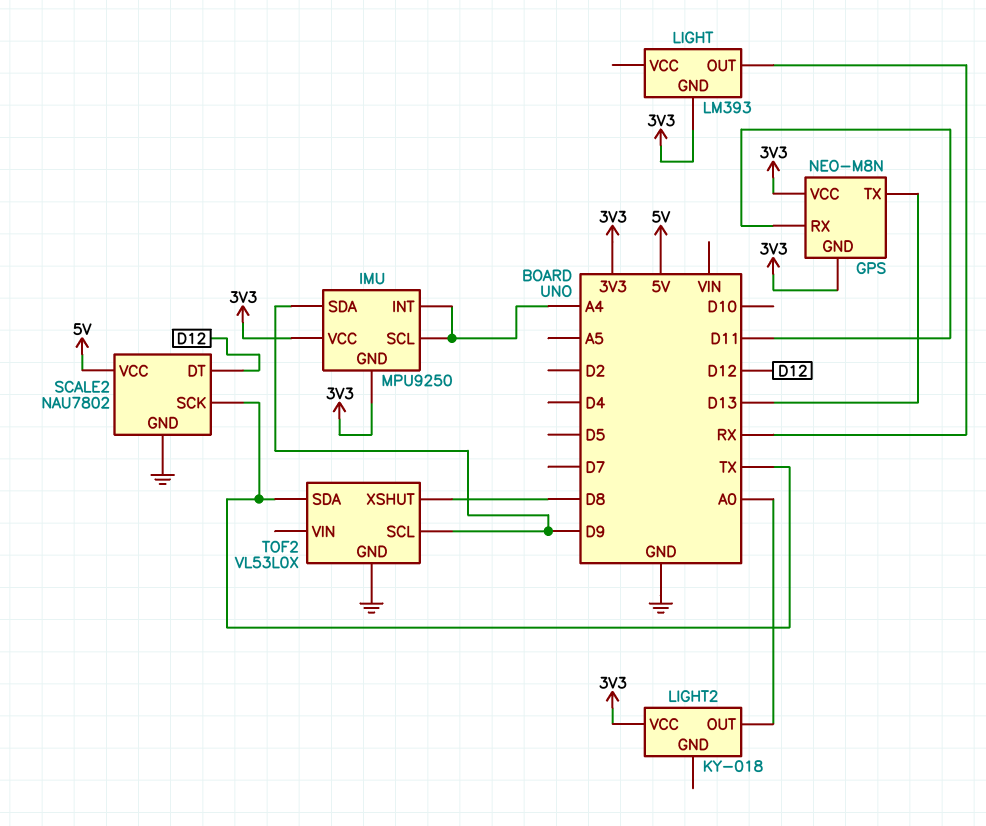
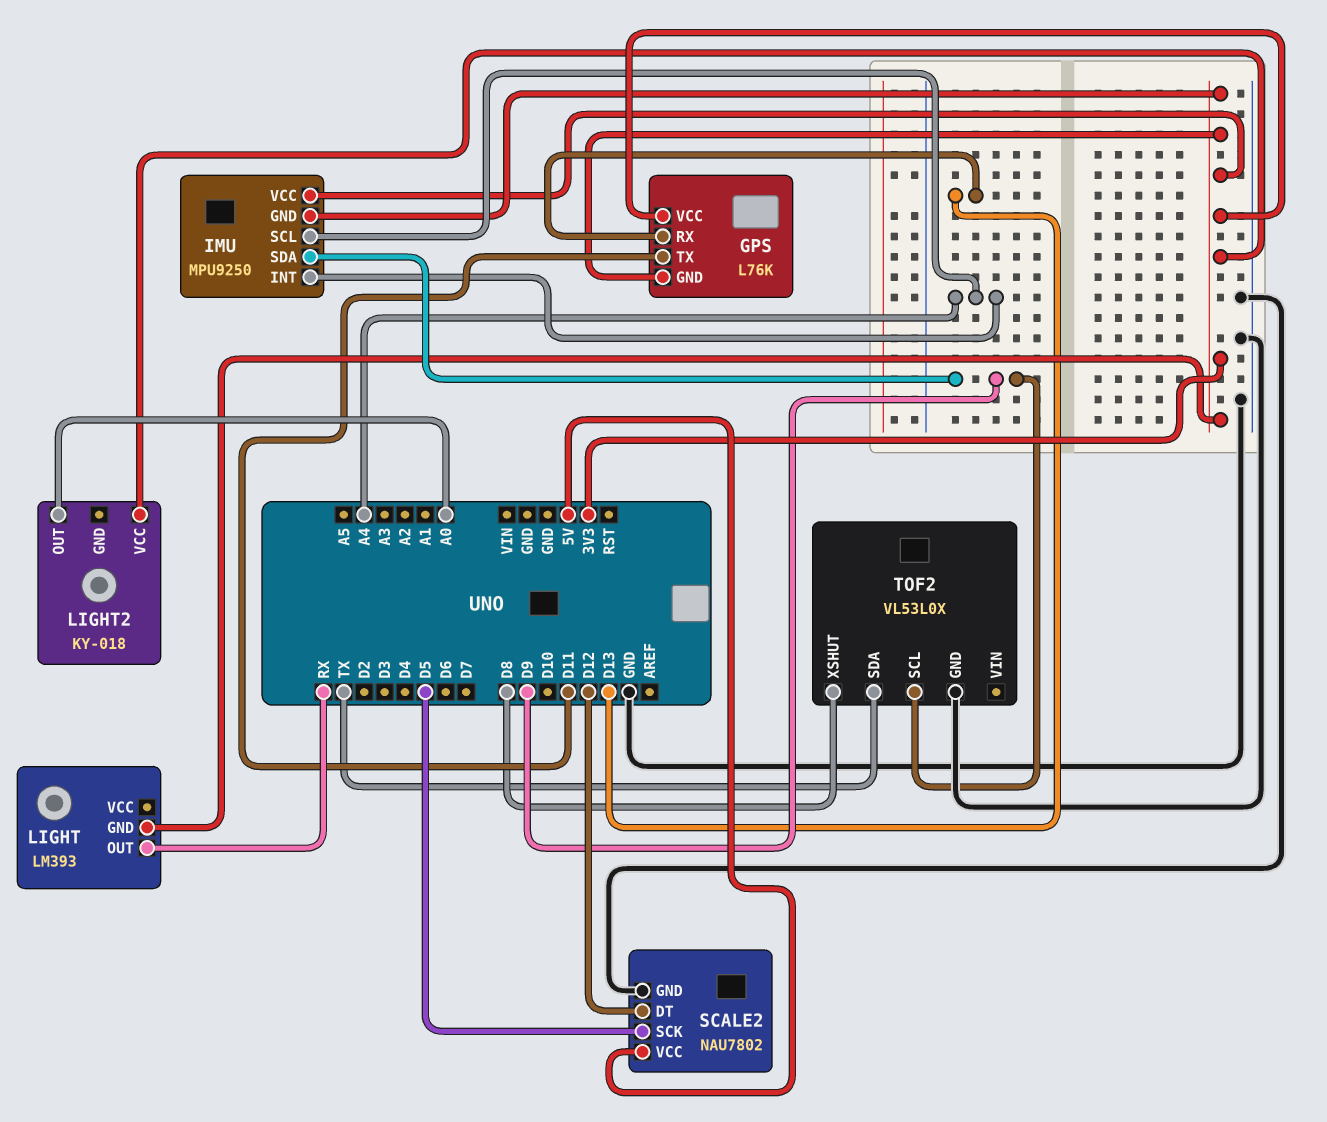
GPS: NEO-M8N -> L76K
GPS pin RX: D11 -> D13
GPS pin TX: D13 -> D11
SCALE2 pin SCK: TX -> D5

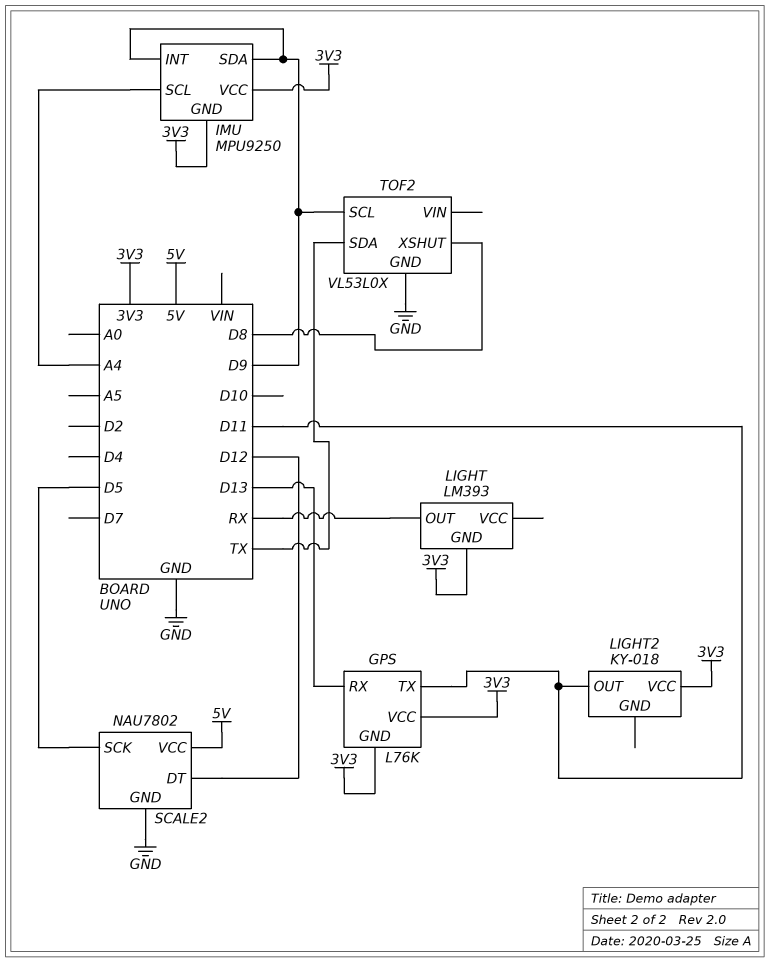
IMU pin INT: A4 -> D9
LIGHT2 pin OUT: A0 -> D11

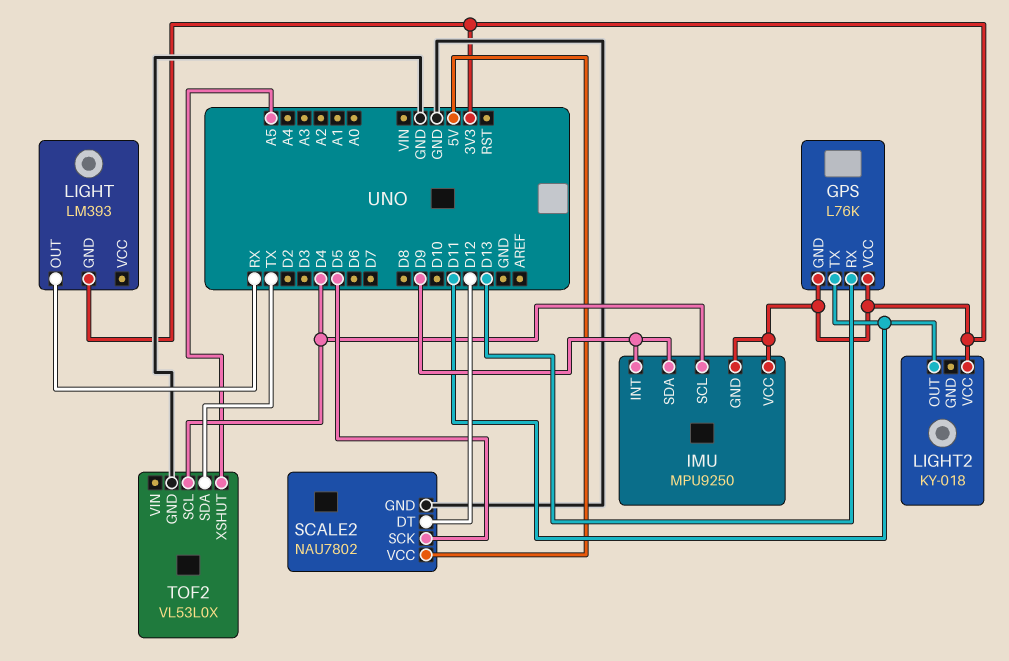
IMU pin SCL: A4 -> D4
TOF2 pin SCL: D9 -> D4
TOF2 pin XSHUT: D8 -> A5

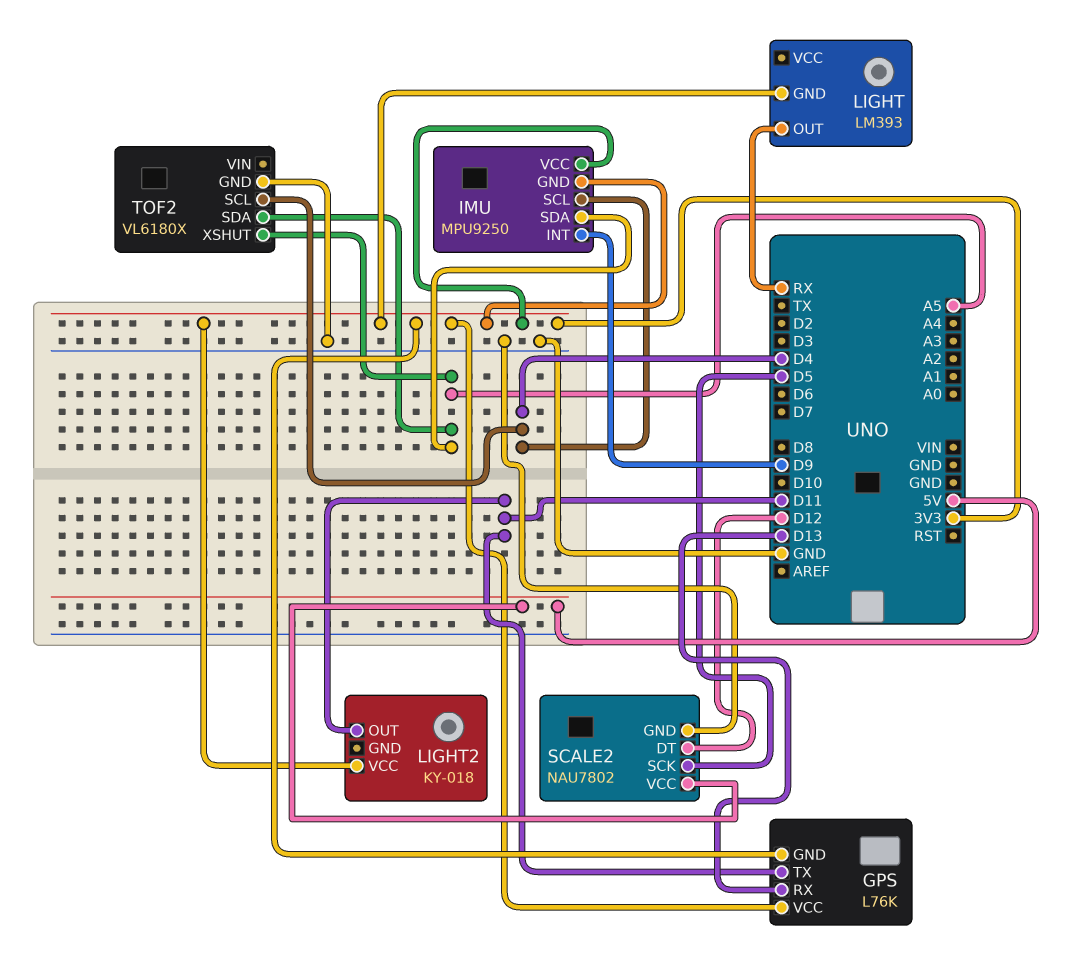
IMU pin SDA: D9 -> A5
TOF2: VL53L0X -> VL6180X
TOF2 pin SDA: TX -> A5

